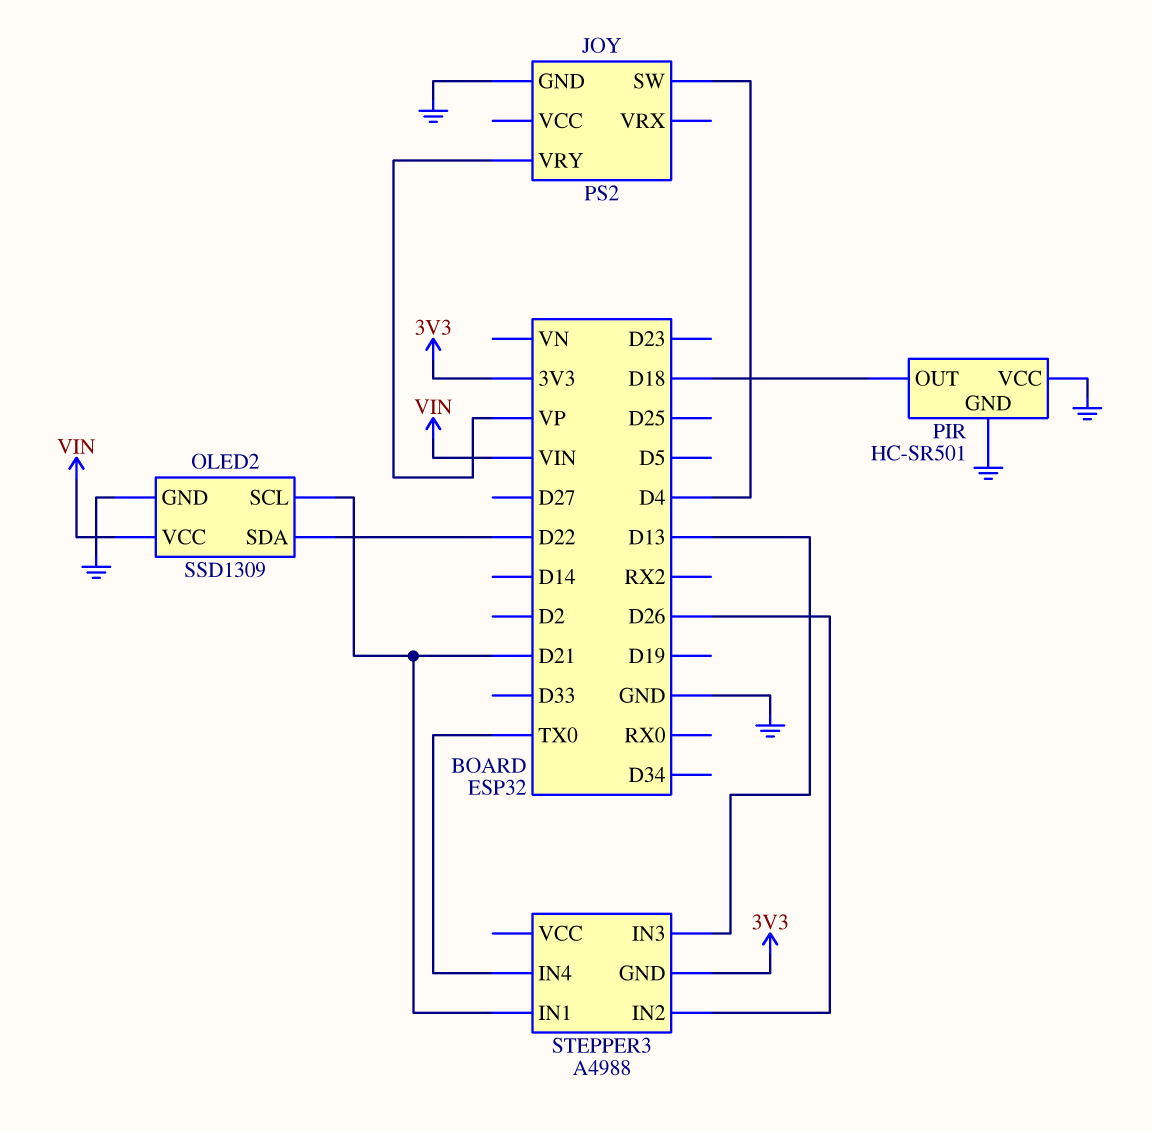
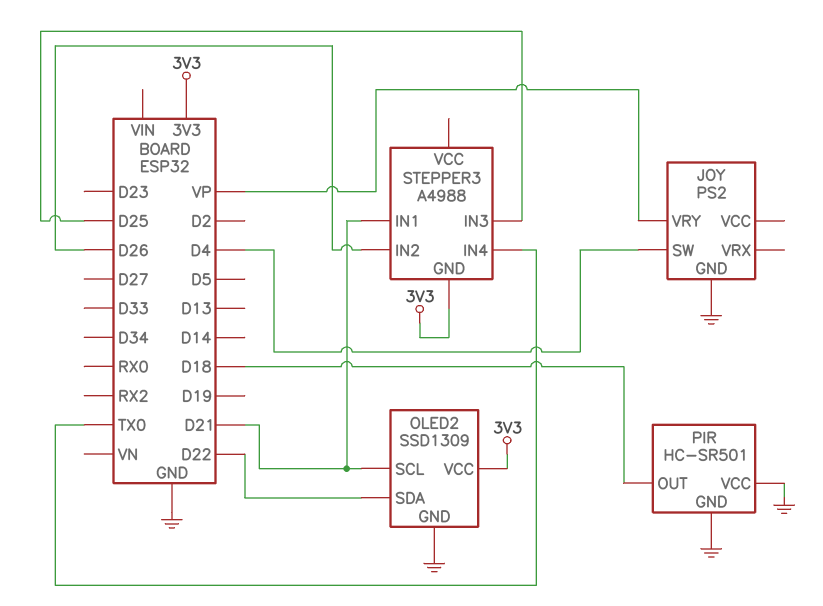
OLED2 pin VCC: VIN -> 3V3
STEPPER3 pin IN3: D13 -> D25

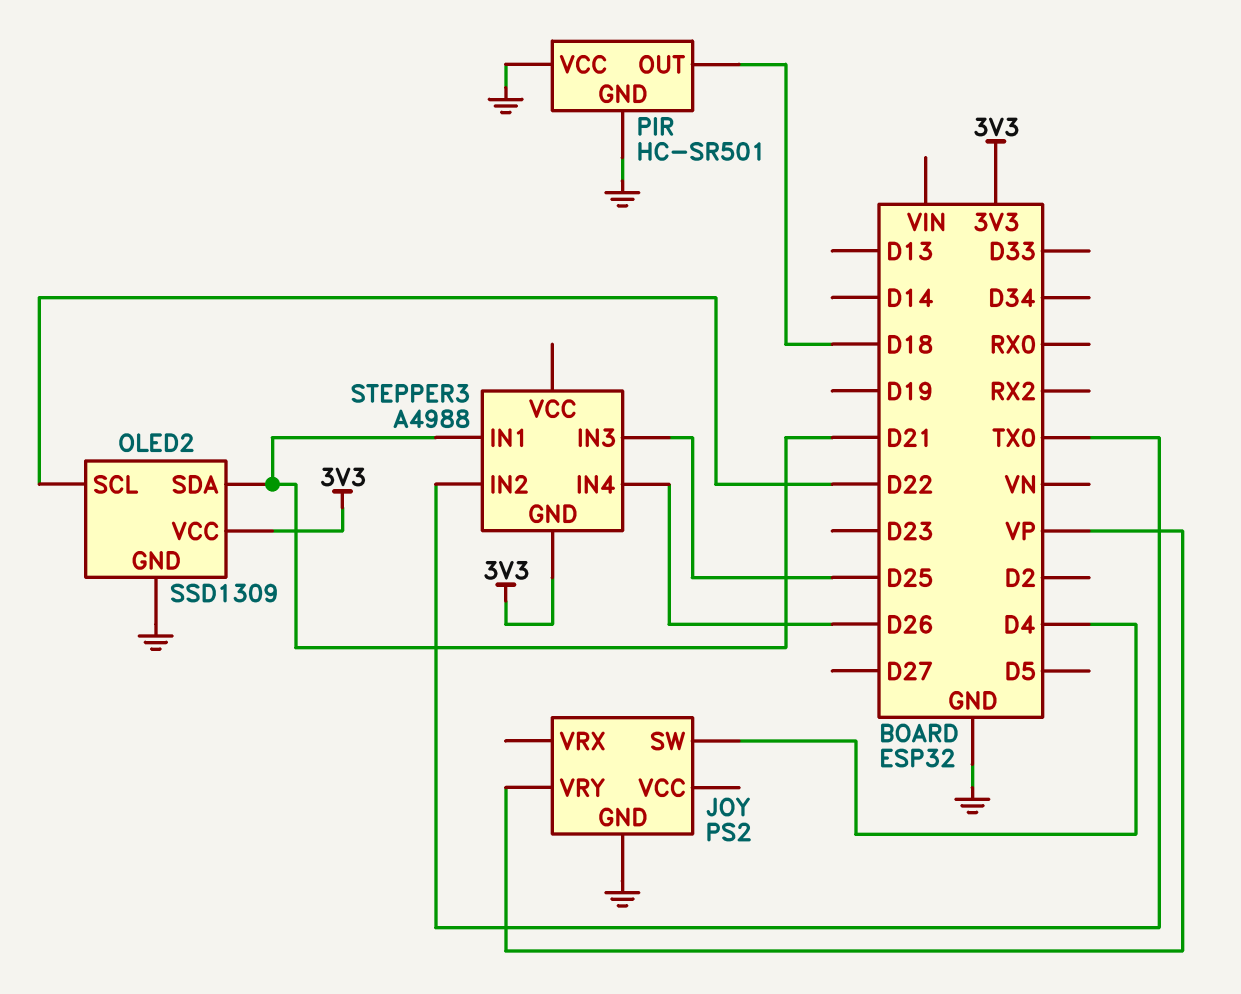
OLED2 pin SCL: D21 -> D22
OLED2 pin SDA: D22 -> D21
STEPPER3 pin IN2: D26 -> TX0
STEPPER3 pin IN4: TX0 -> D26

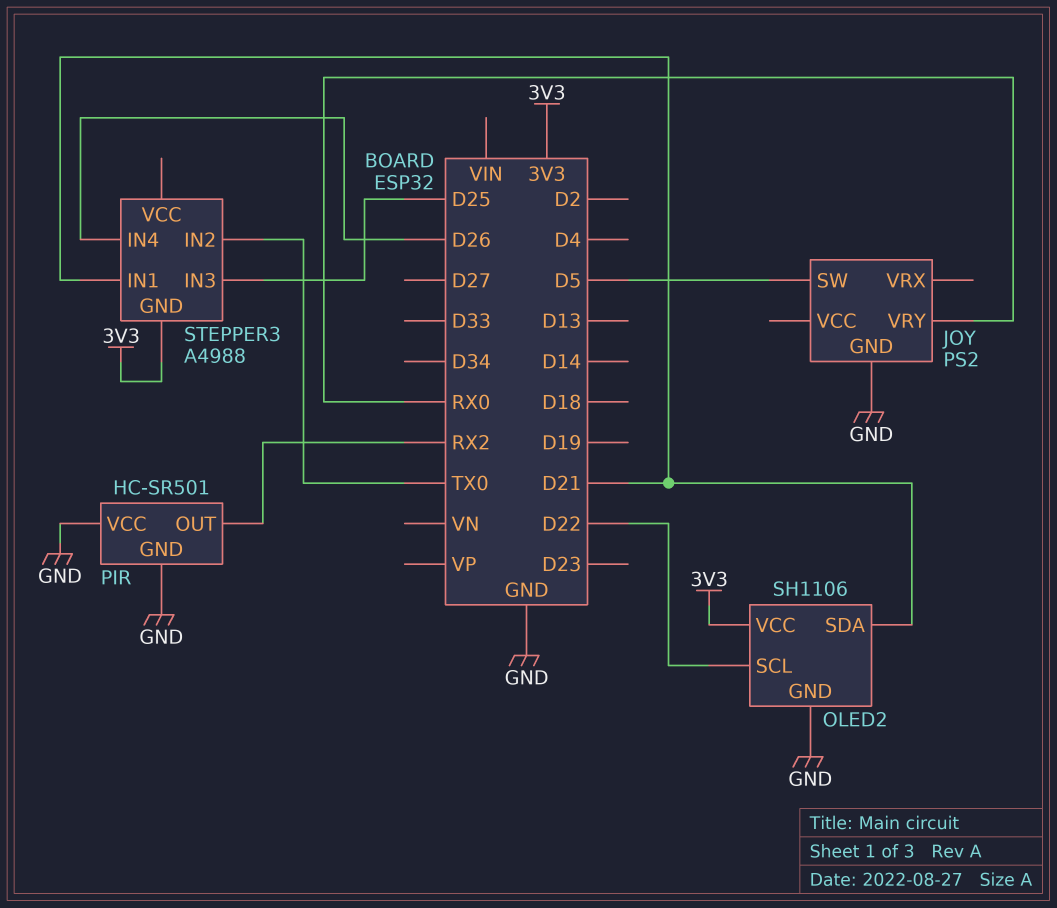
JOY pin SW: D4 -> D5
JOY pin VRY: VP -> RX0
OLED2: SSD1309 -> SH1106
PIR pin OUT: D18 -> RX2

